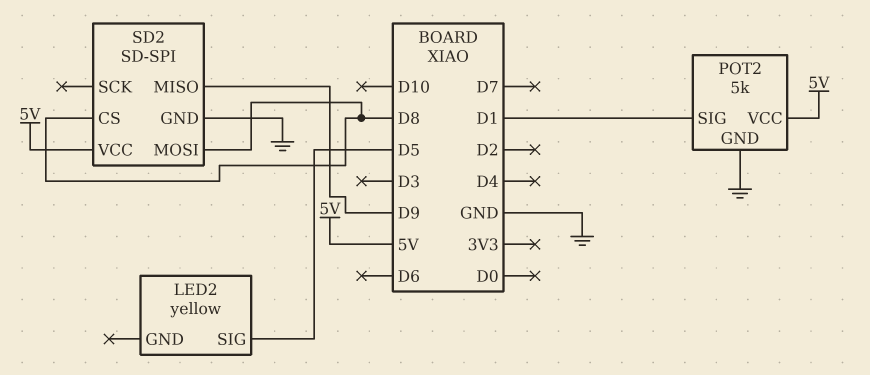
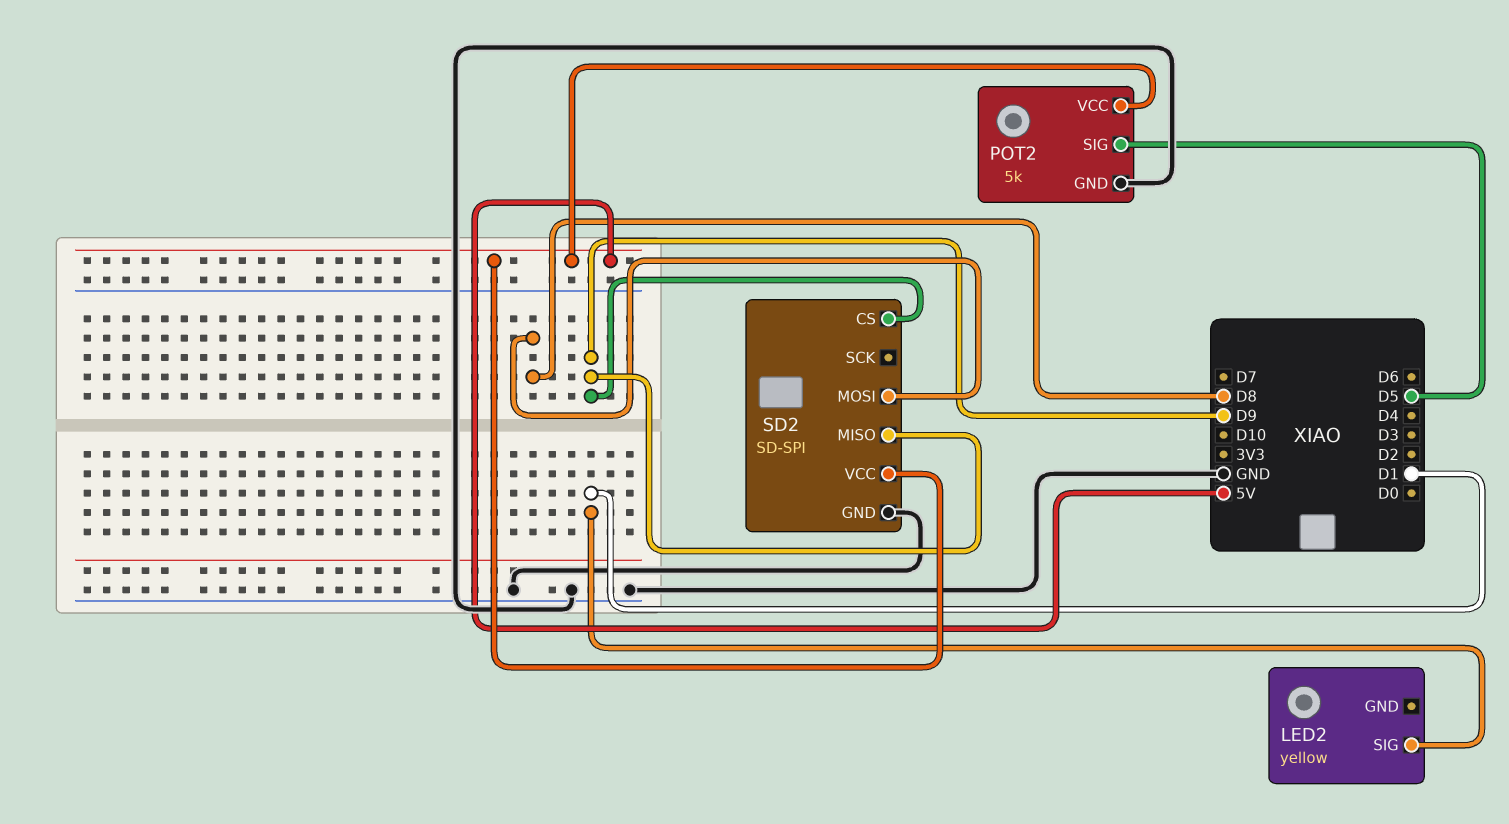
LED2 pin SIG: D5 -> D1
POT2 pin SIG: D1 -> D5
SD2 pin CS: D8 -> D9

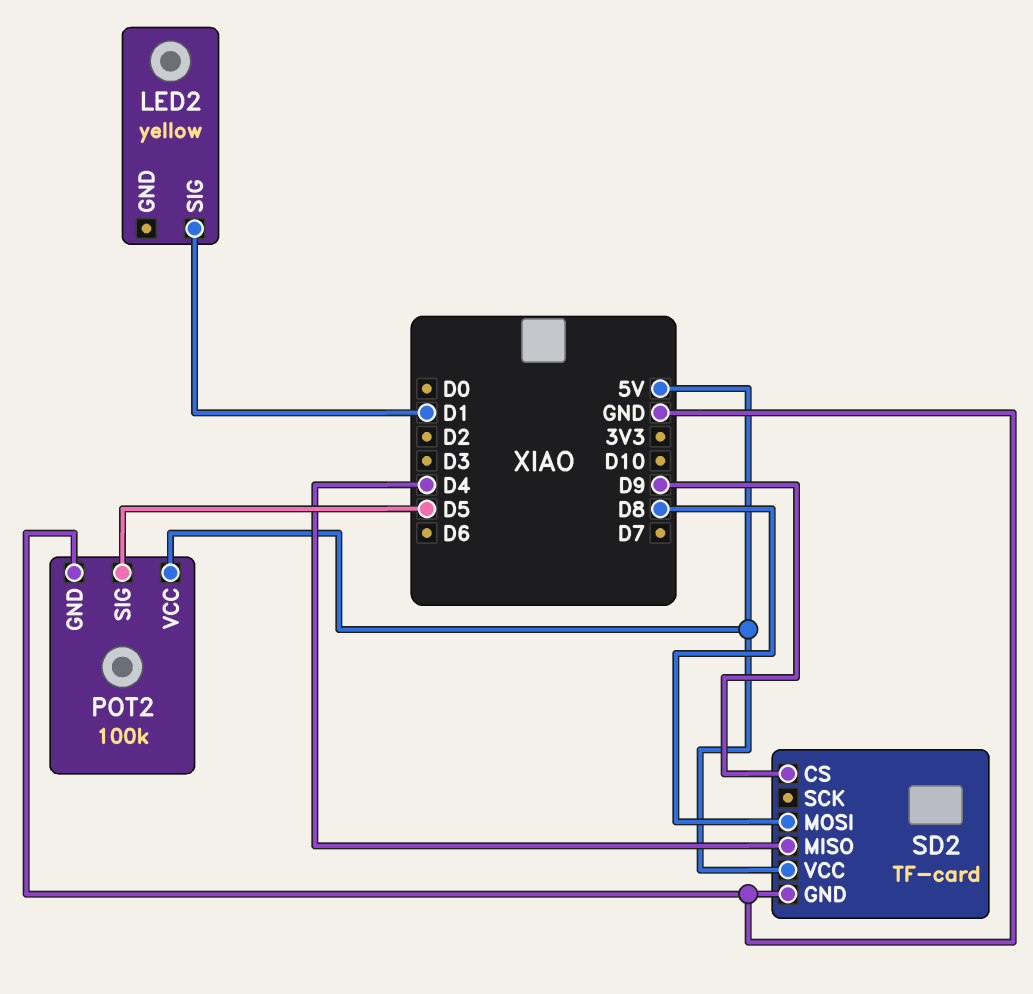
POT2: 5k -> 100k
SD2: SD-SPI -> TF-card
SD2 pin MISO: D9 -> D4

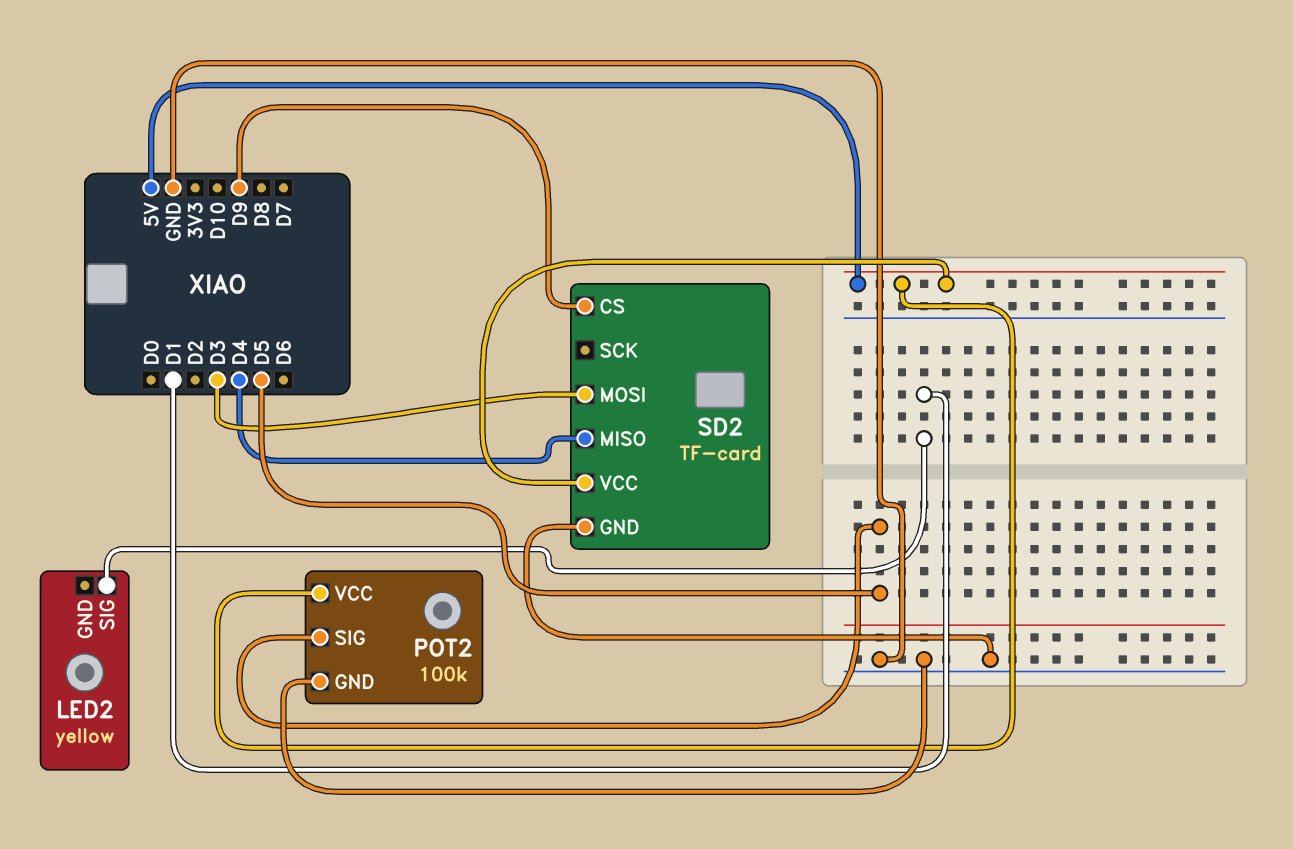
SD2 pin MOSI: D8 -> D3

